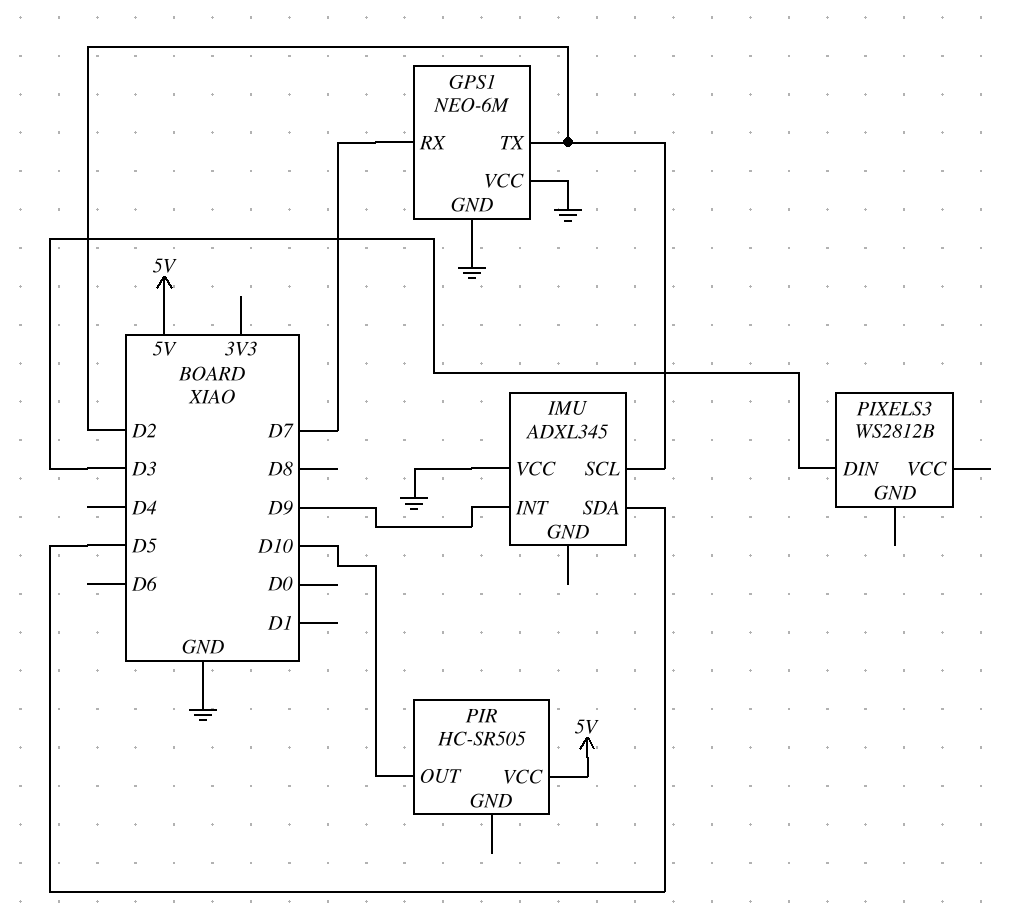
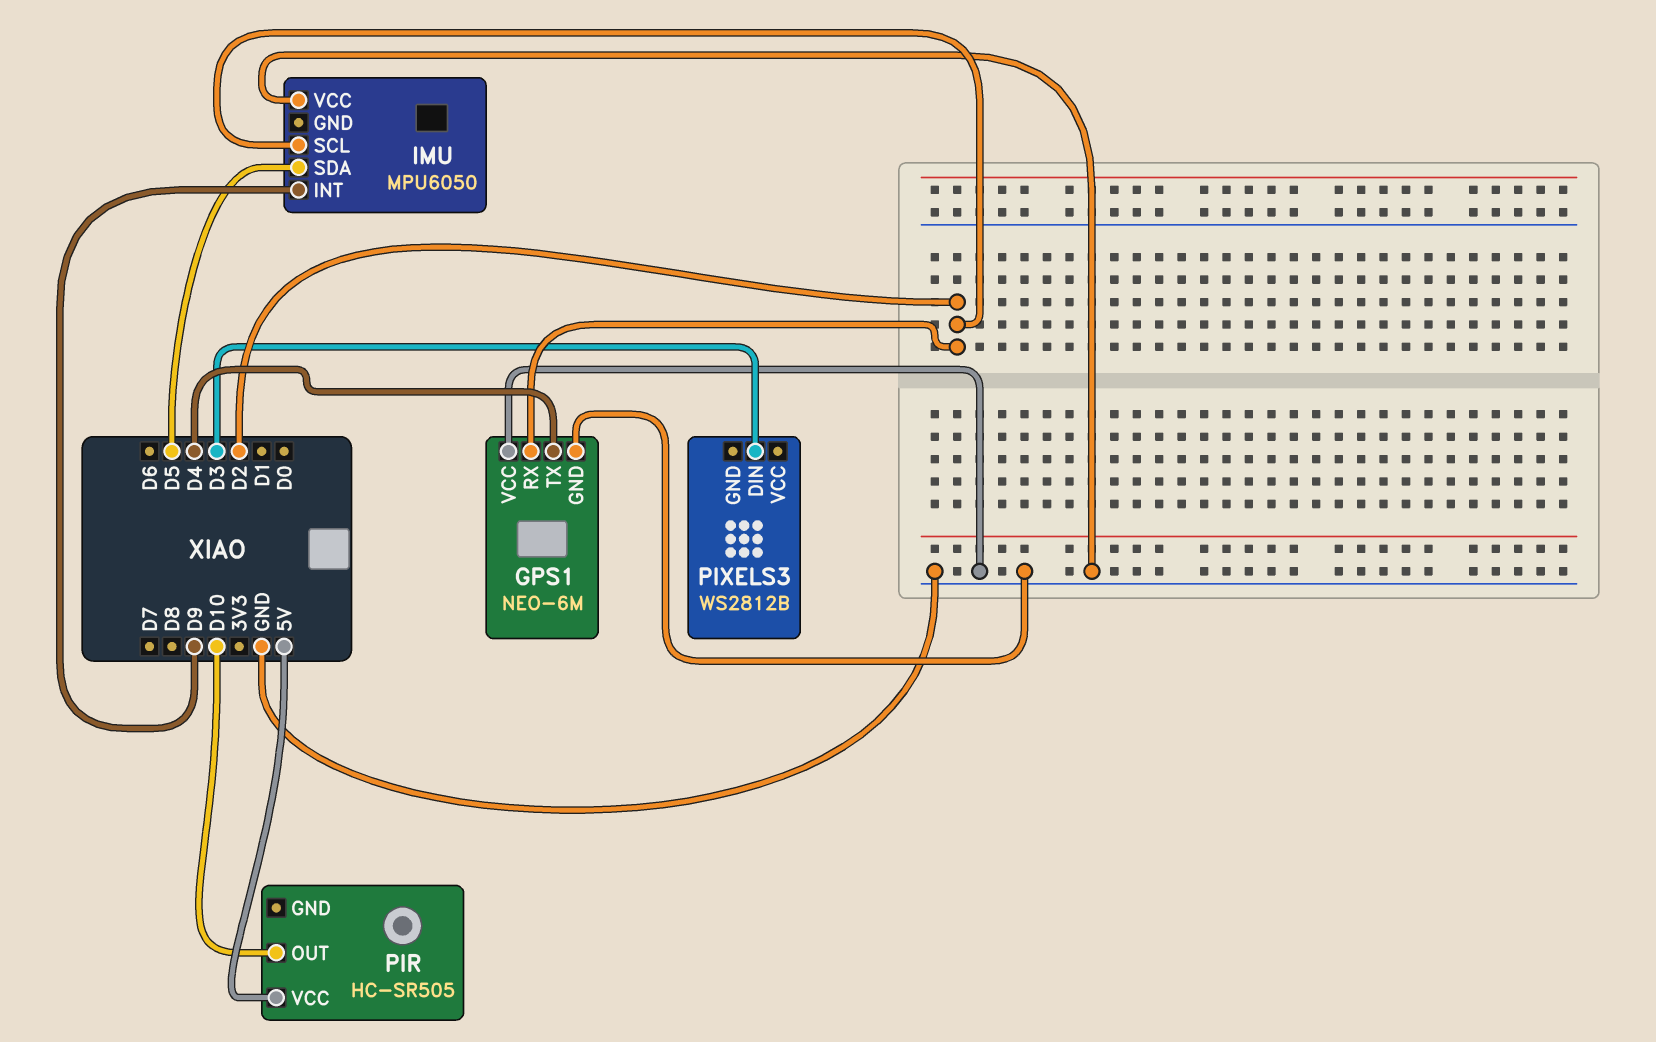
GPS1 pin RX: D7 -> D2
GPS1 pin TX: D2 -> D4
IMU: ADXL345 -> MPU6050

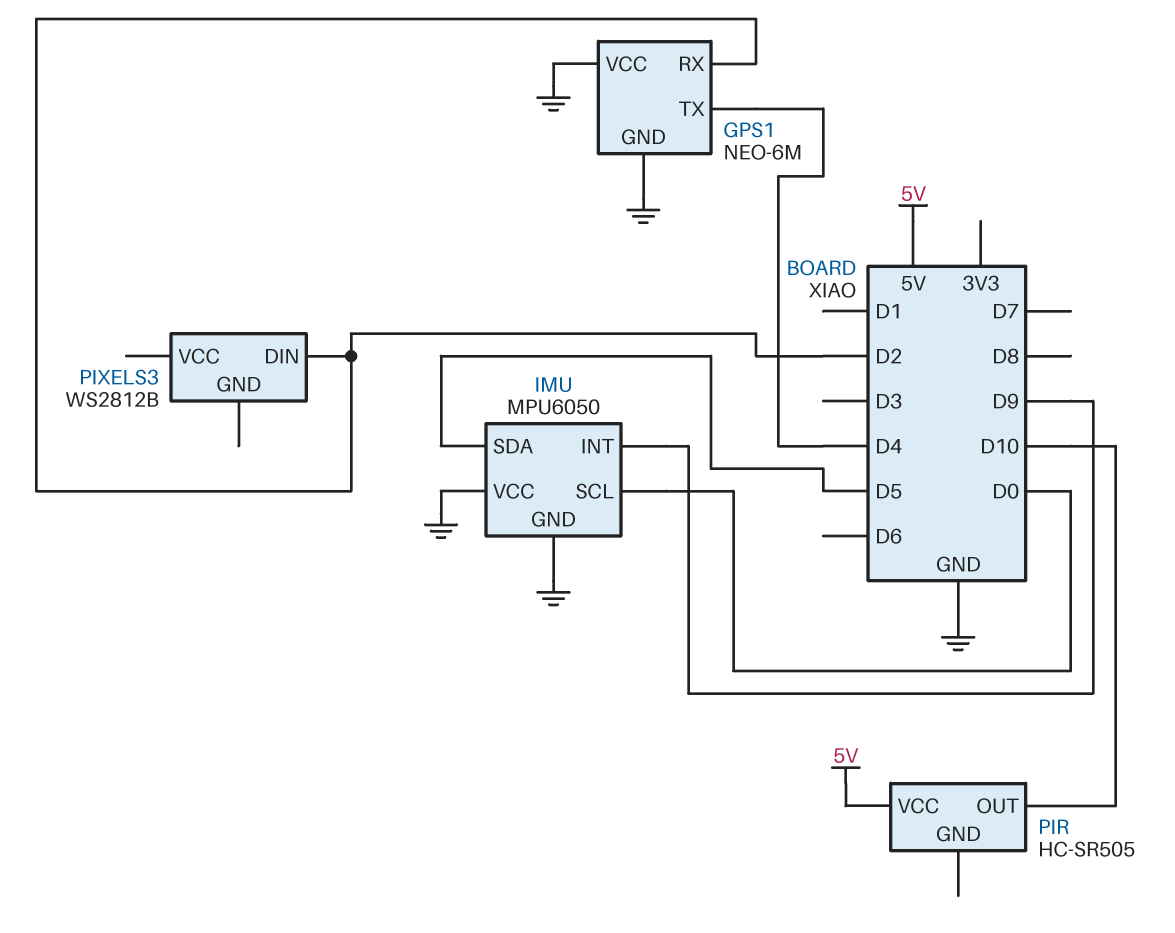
IMU pin GND: none -> GND
IMU pin SCL: D2 -> D0
PIXELS3 pin DIN: D3 -> D2

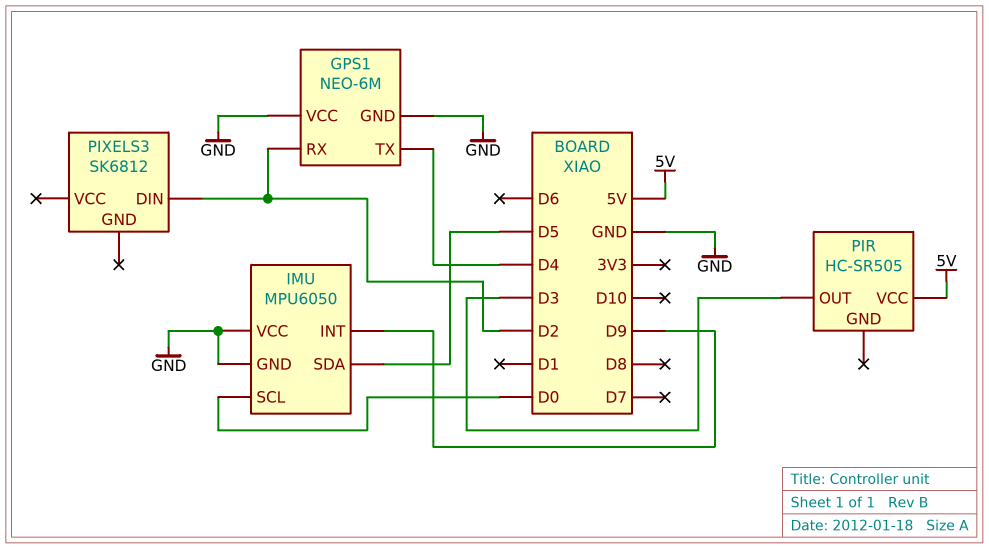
PIR pin OUT: D10 -> D3
PIXELS3: WS2812B -> SK6812

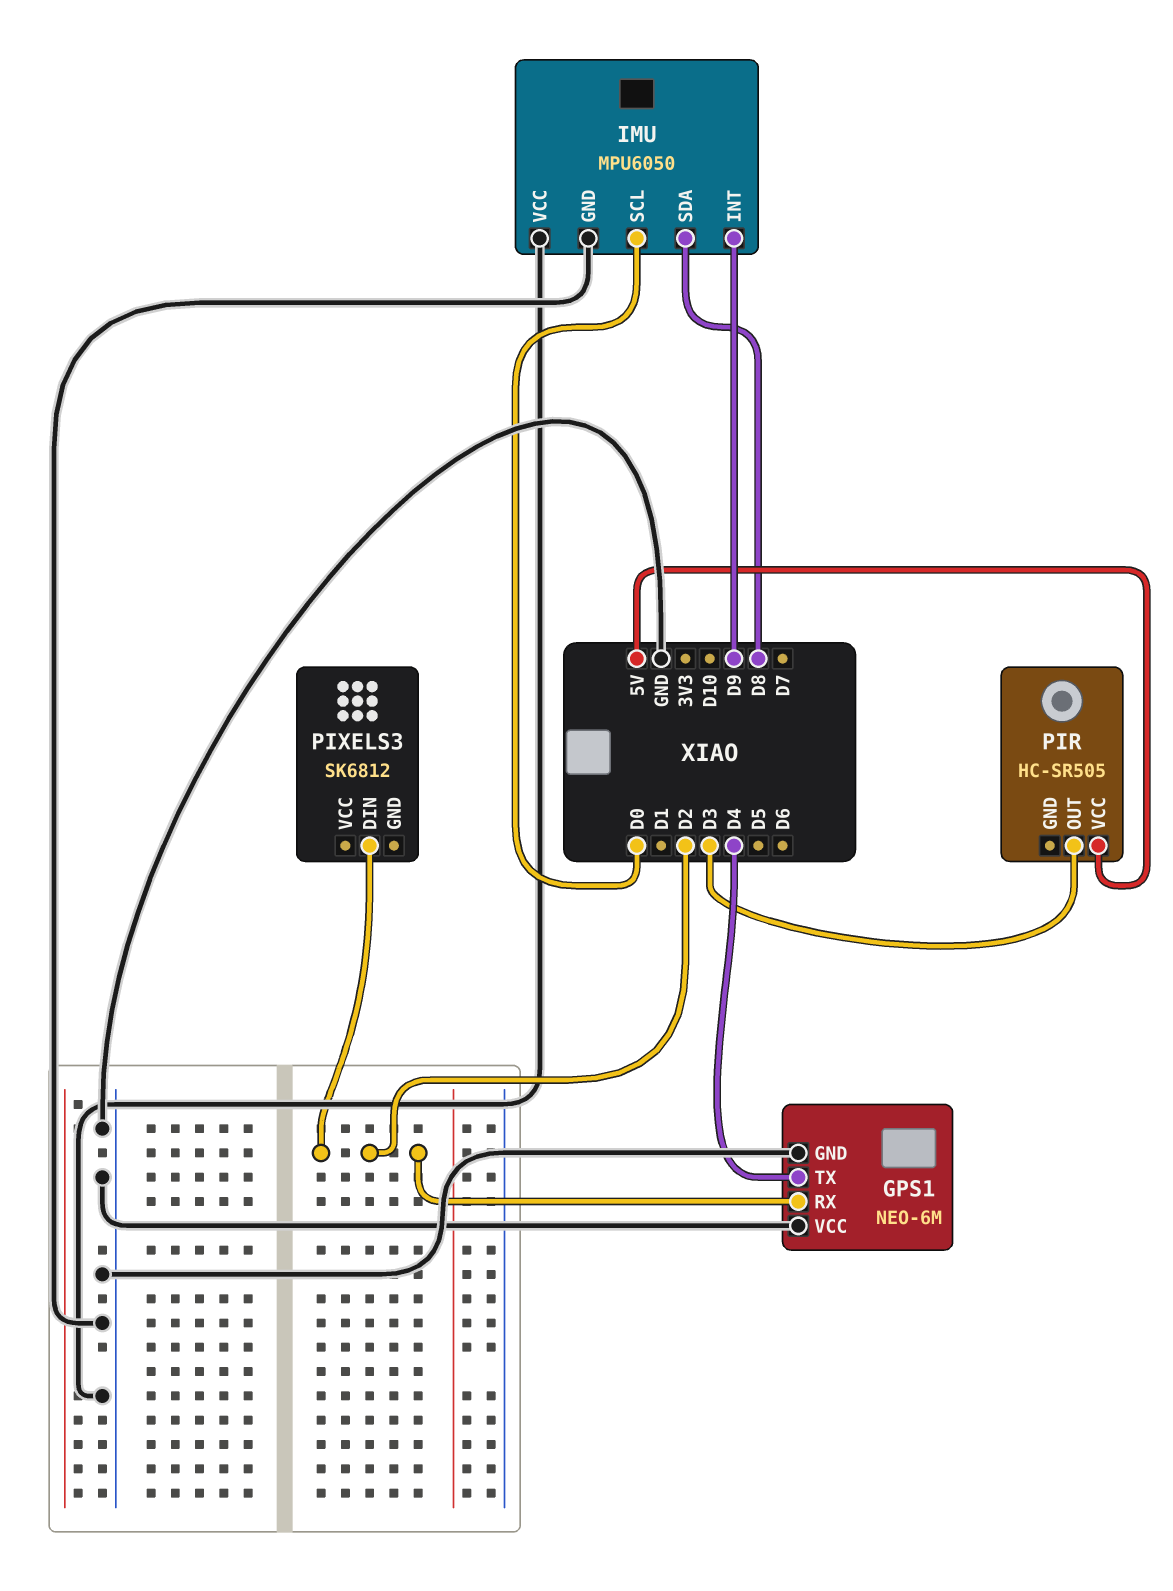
IMU pin SDA: D5 -> D8

